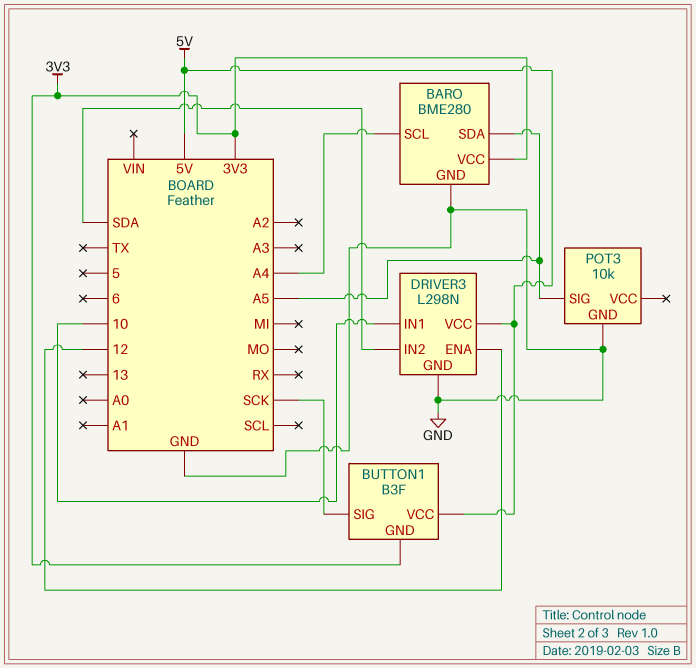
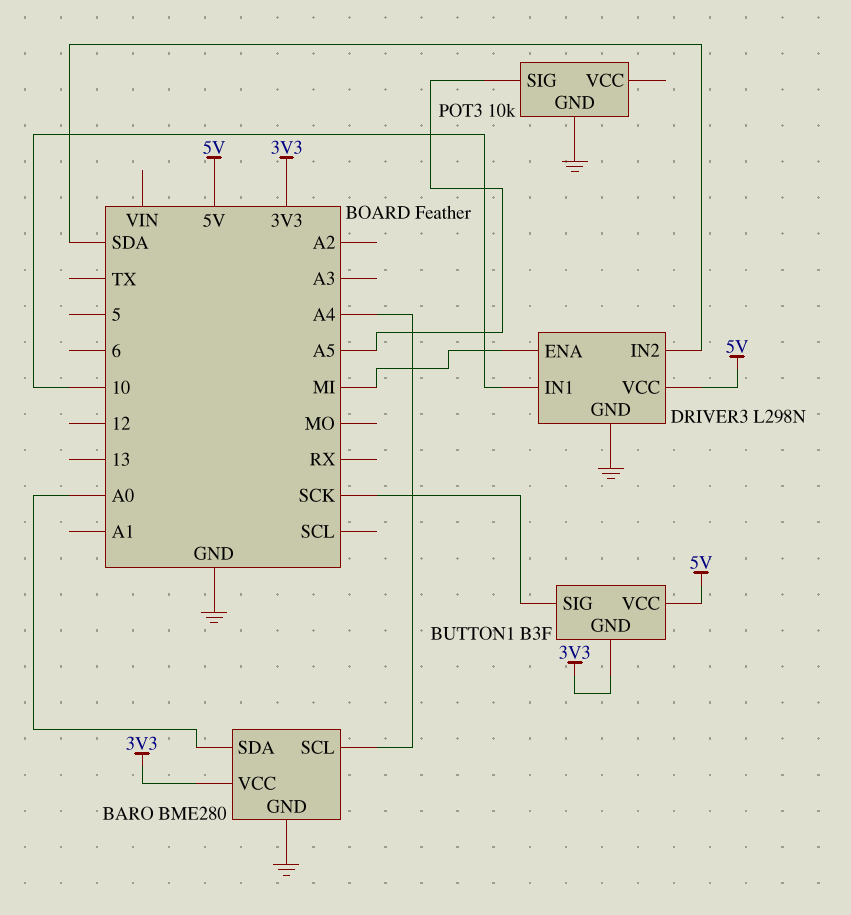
BARO pin SDA: A5 -> A0
DRIVER3 pin ENA: 12 -> MI

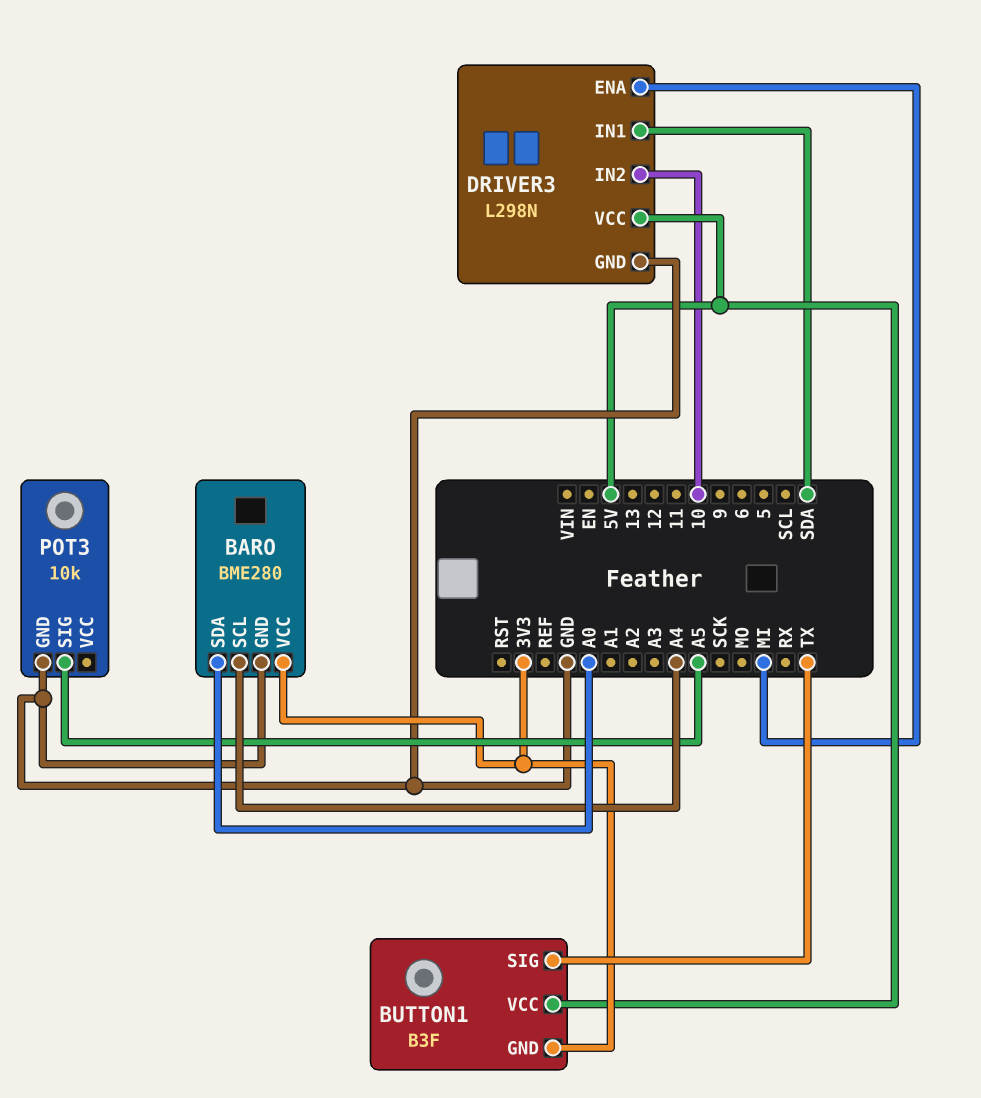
BUTTON1 pin SIG: SCK -> TX
DRIVER3 pin IN1: 10 -> SDA
DRIVER3 pin IN2: SDA -> 10

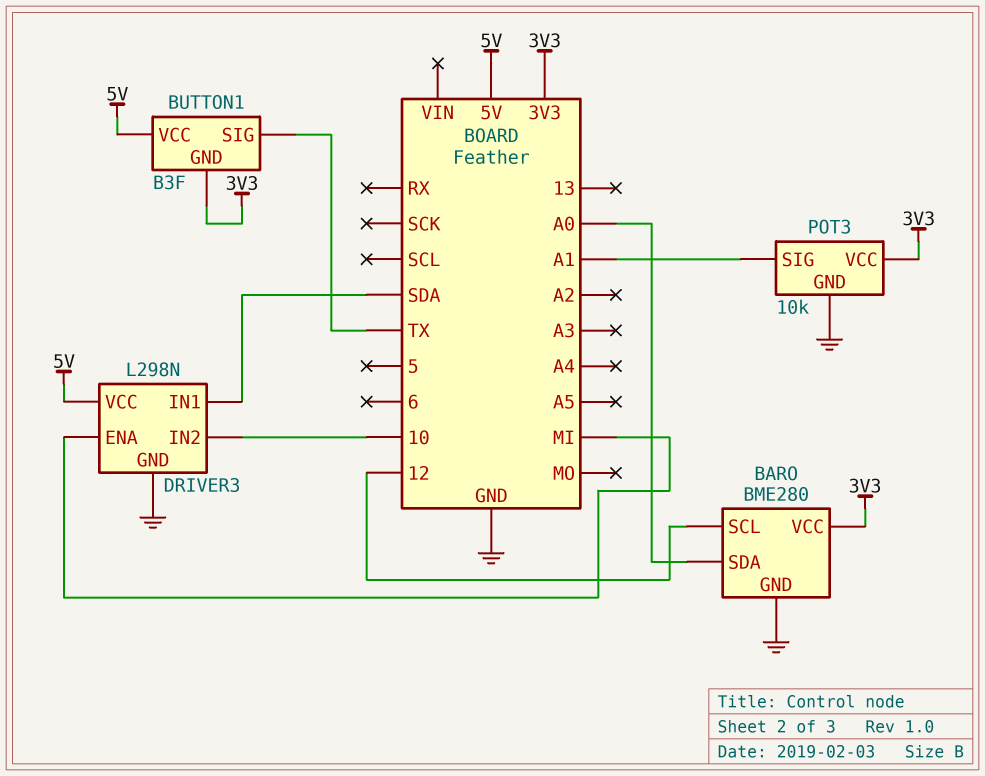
BARO pin SCL: A4 -> 12
POT3 pin SIG: A5 -> A1
POT3 pin VCC: none -> 3V3

